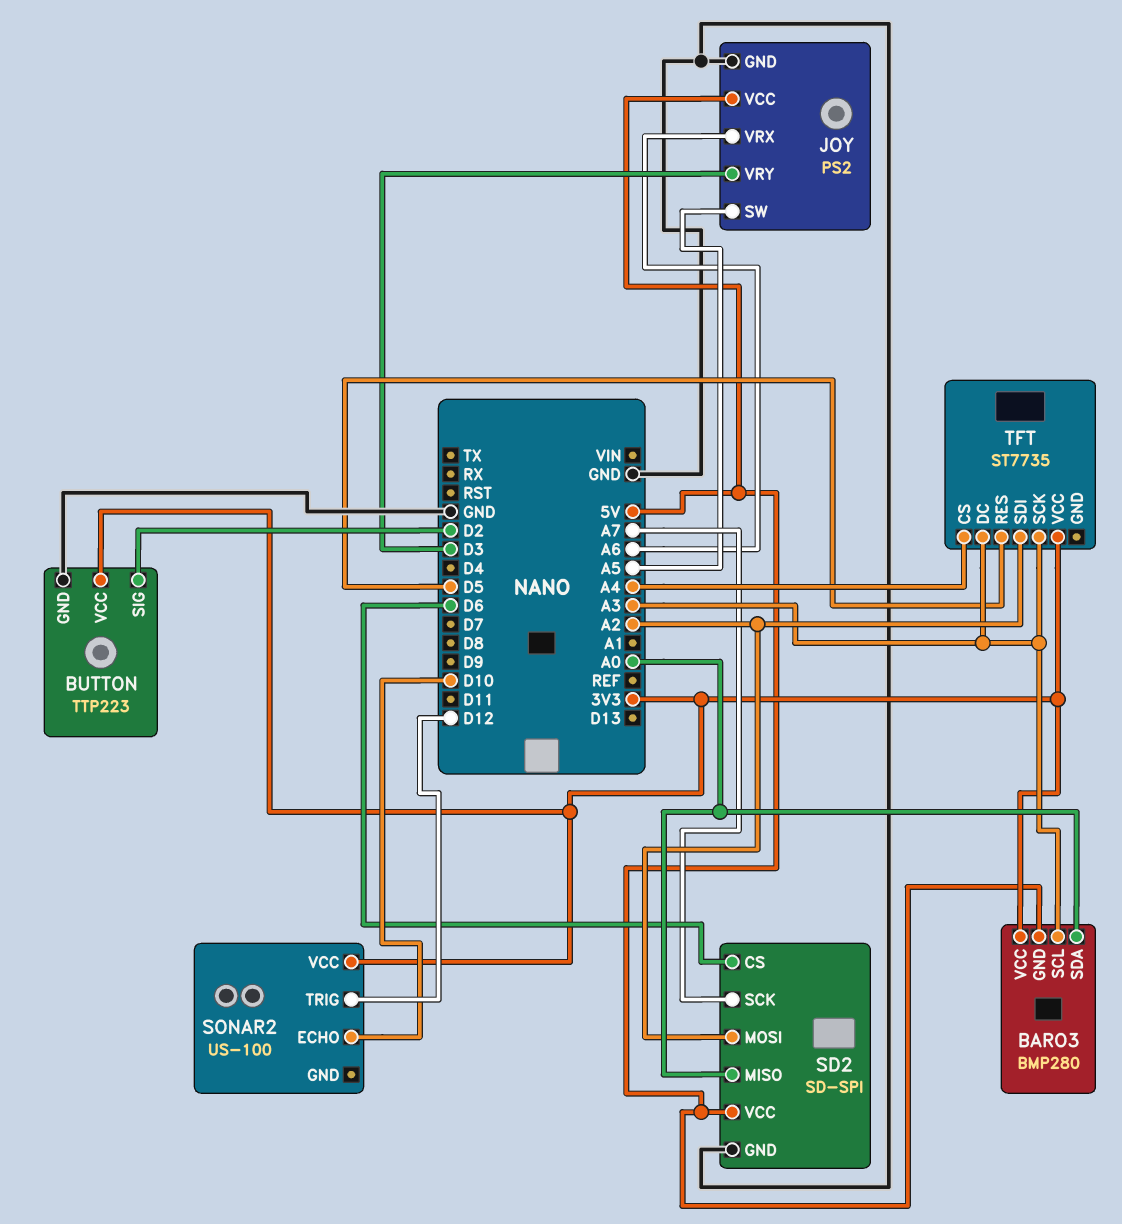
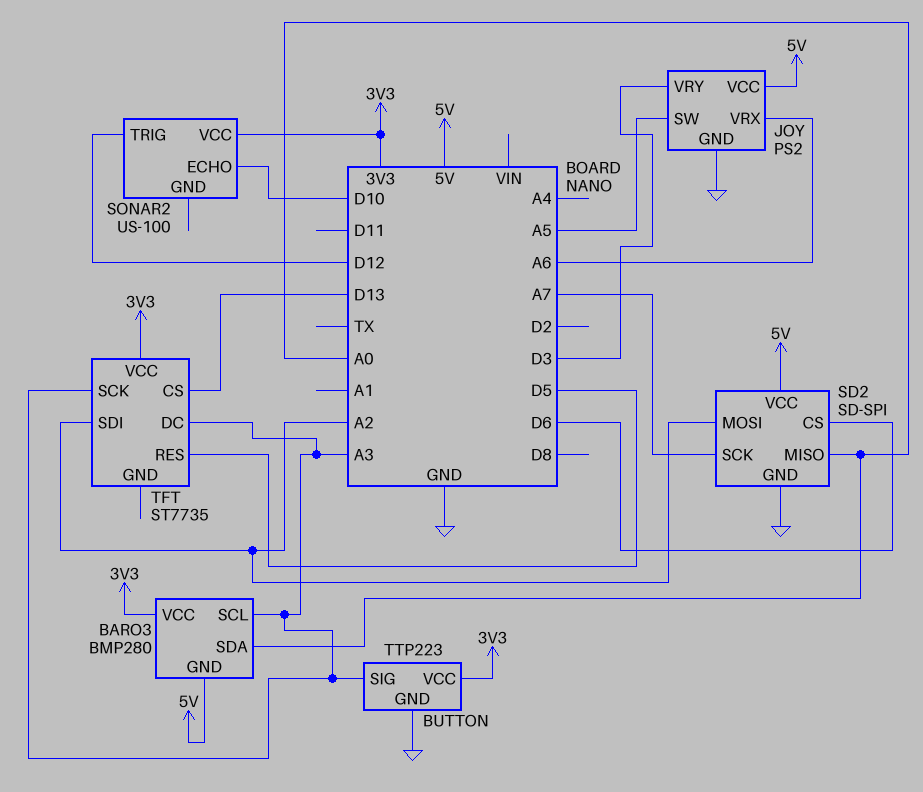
BUTTON pin SIG: D2 -> A3
TFT pin CS: A4 -> D13

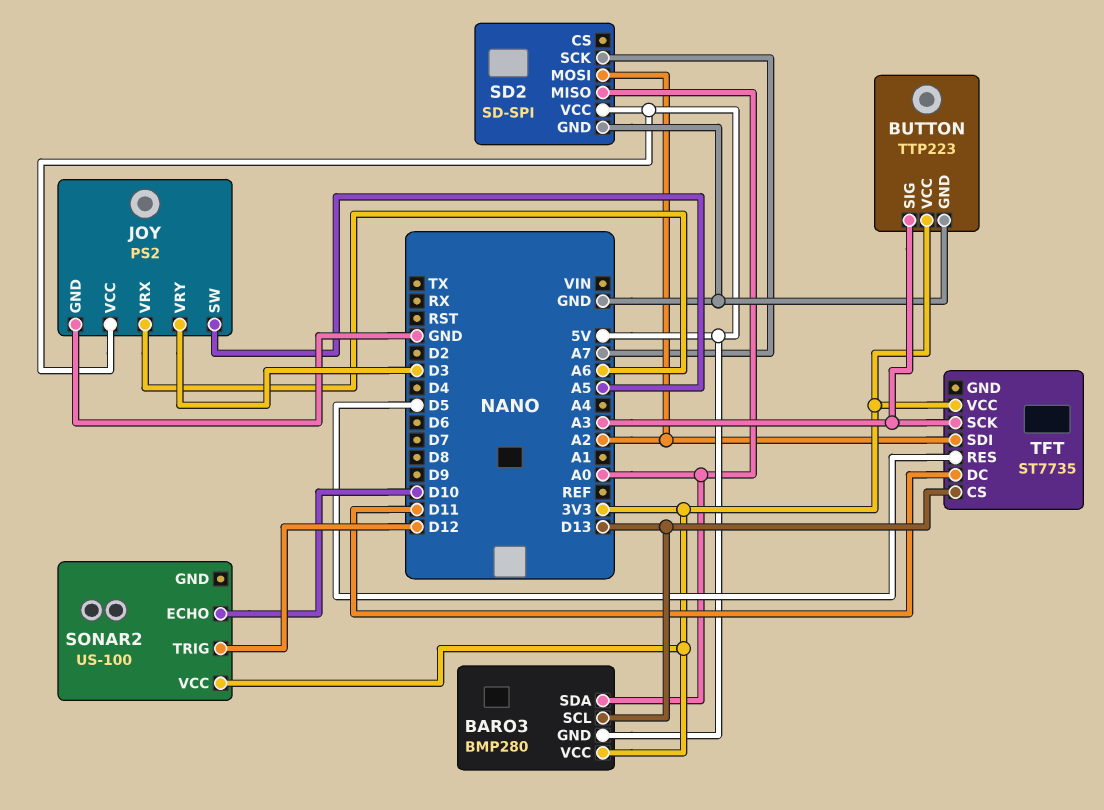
BARO3 pin SCL: A3 -> D13
SD2 pin CS: D6 -> none
TFT pin DC: A3 -> D11

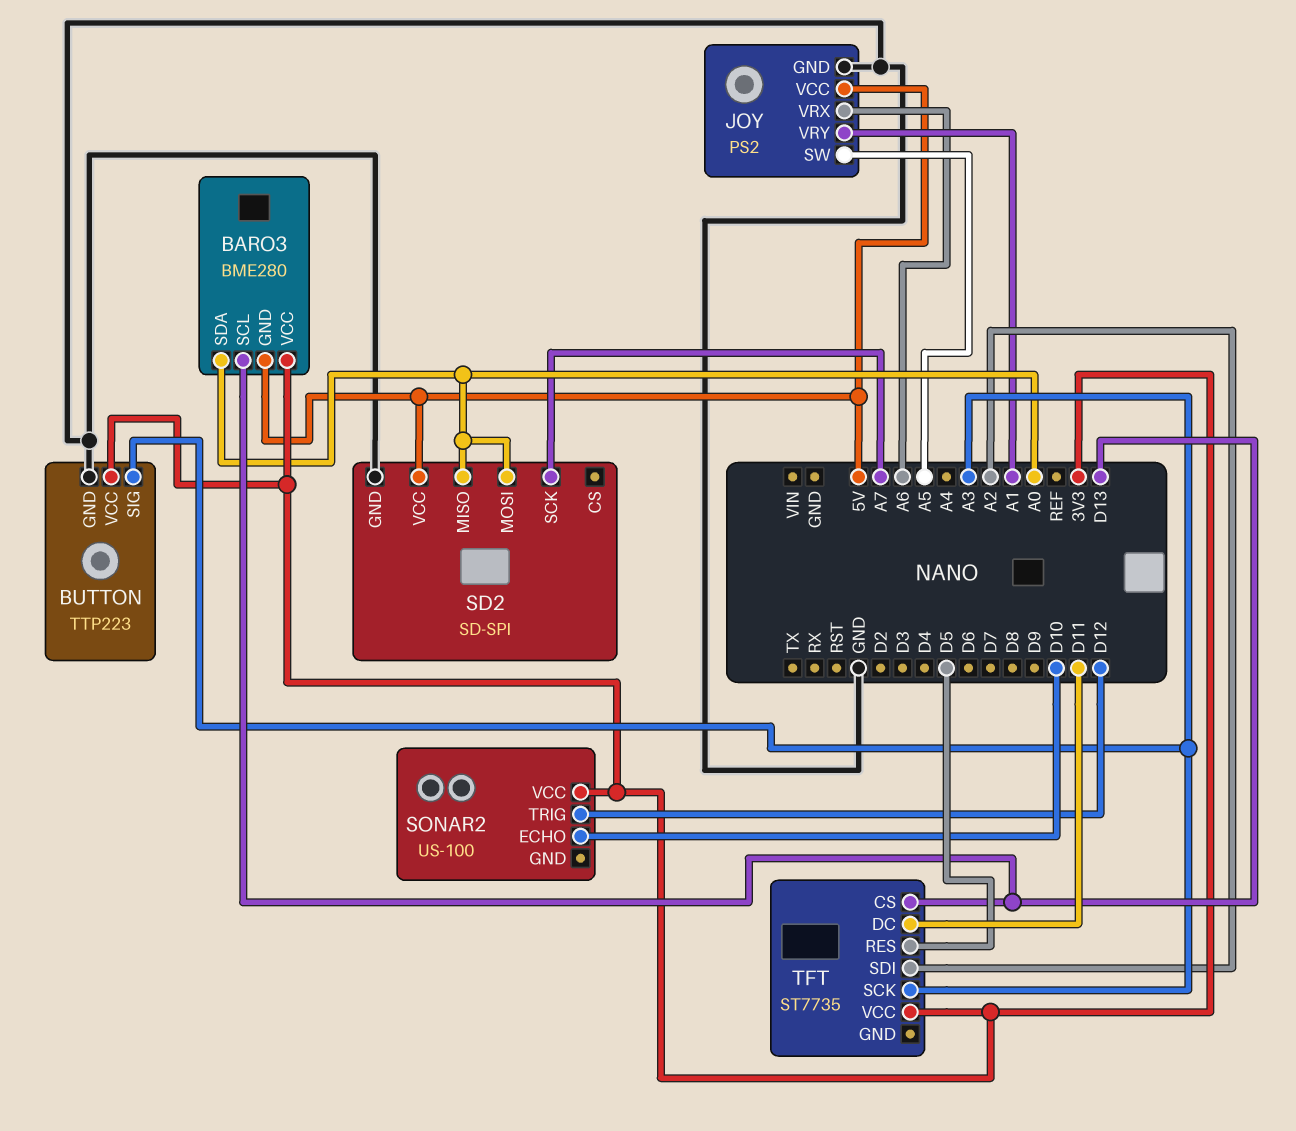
BARO3: BMP280 -> BME280
JOY pin VRY: D3 -> A1
SD2 pin MOSI: A2 -> A0

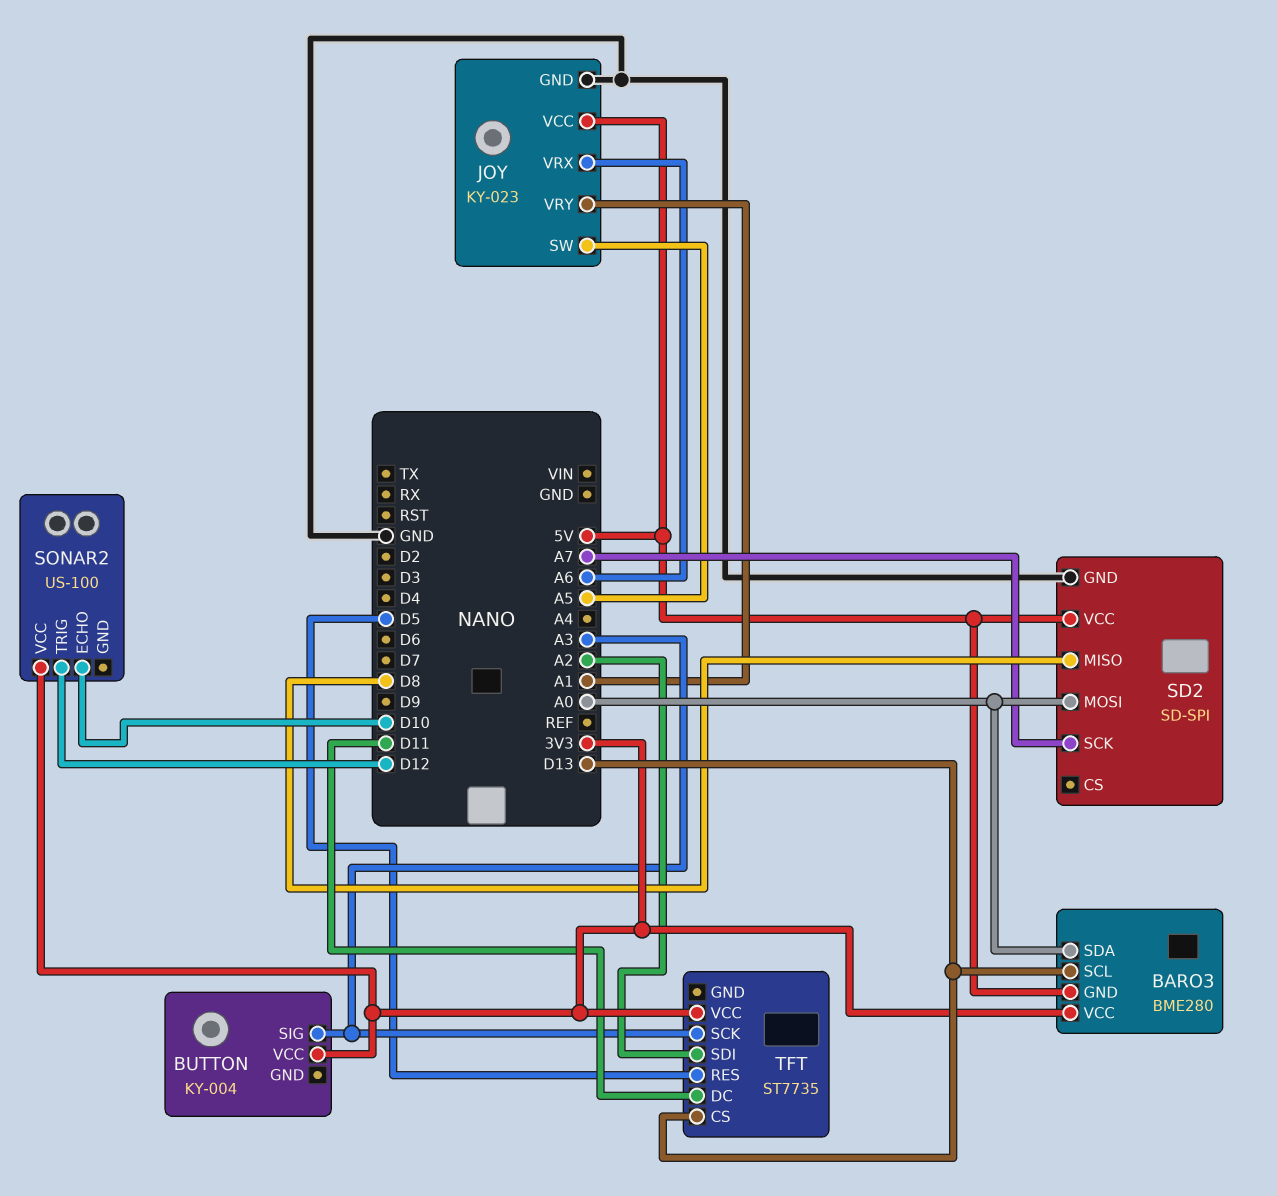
BUTTON: TTP223 -> KY-004
BUTTON pin GND: GND -> none
JOY: PS2 -> KY-023
SD2 pin MISO: A0 -> D8

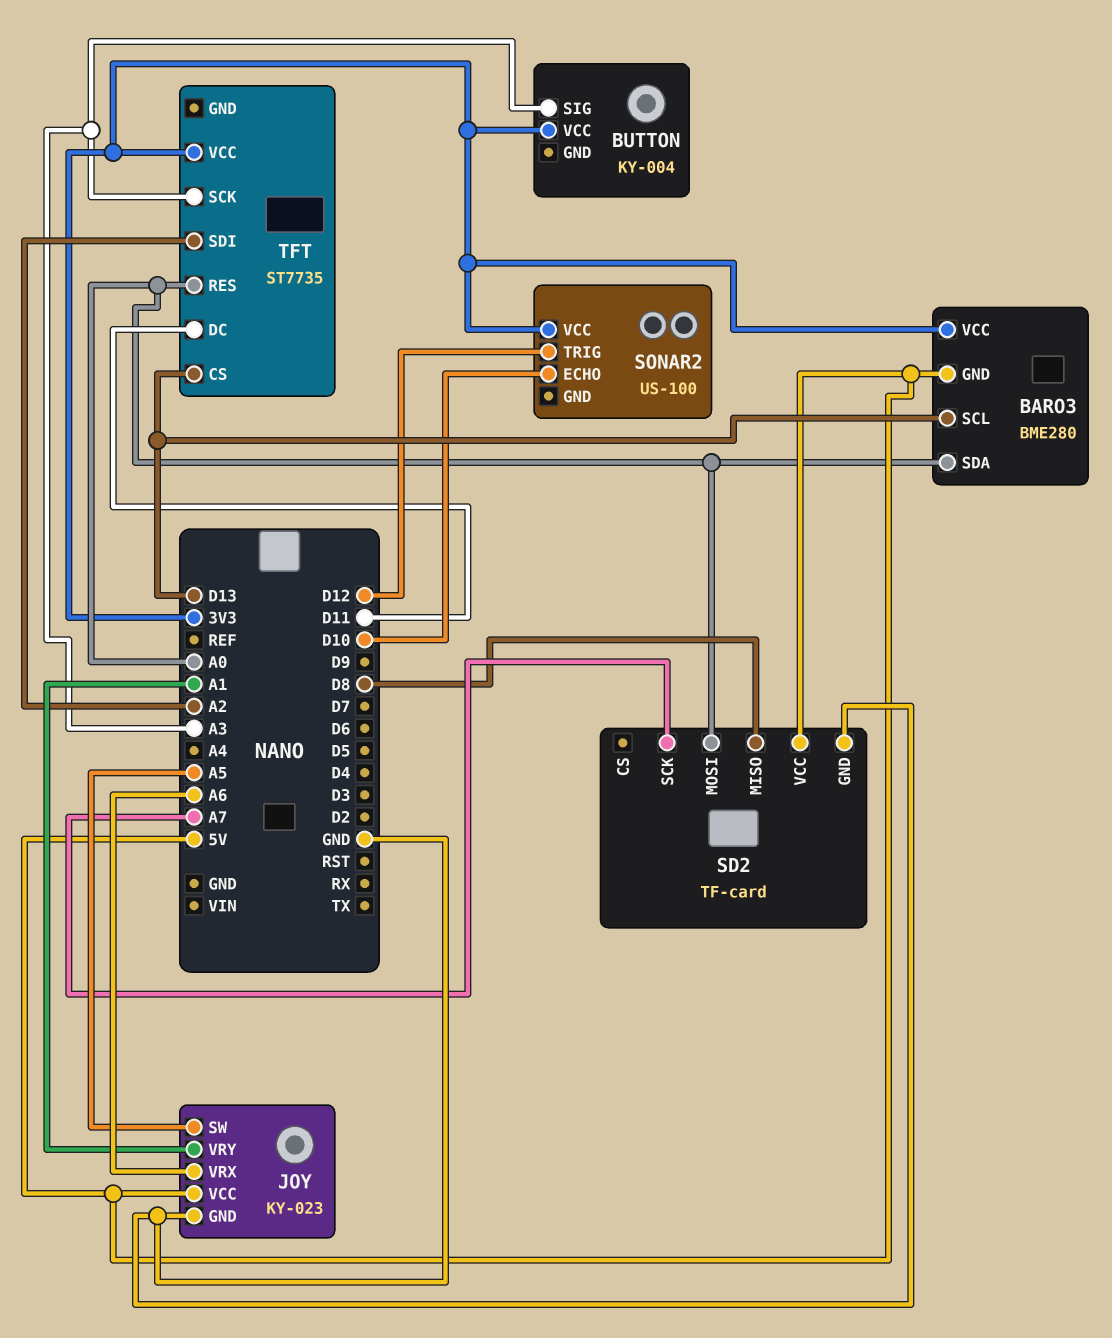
SD2: SD-SPI -> TF-card
TFT pin RES: D5 -> A0

